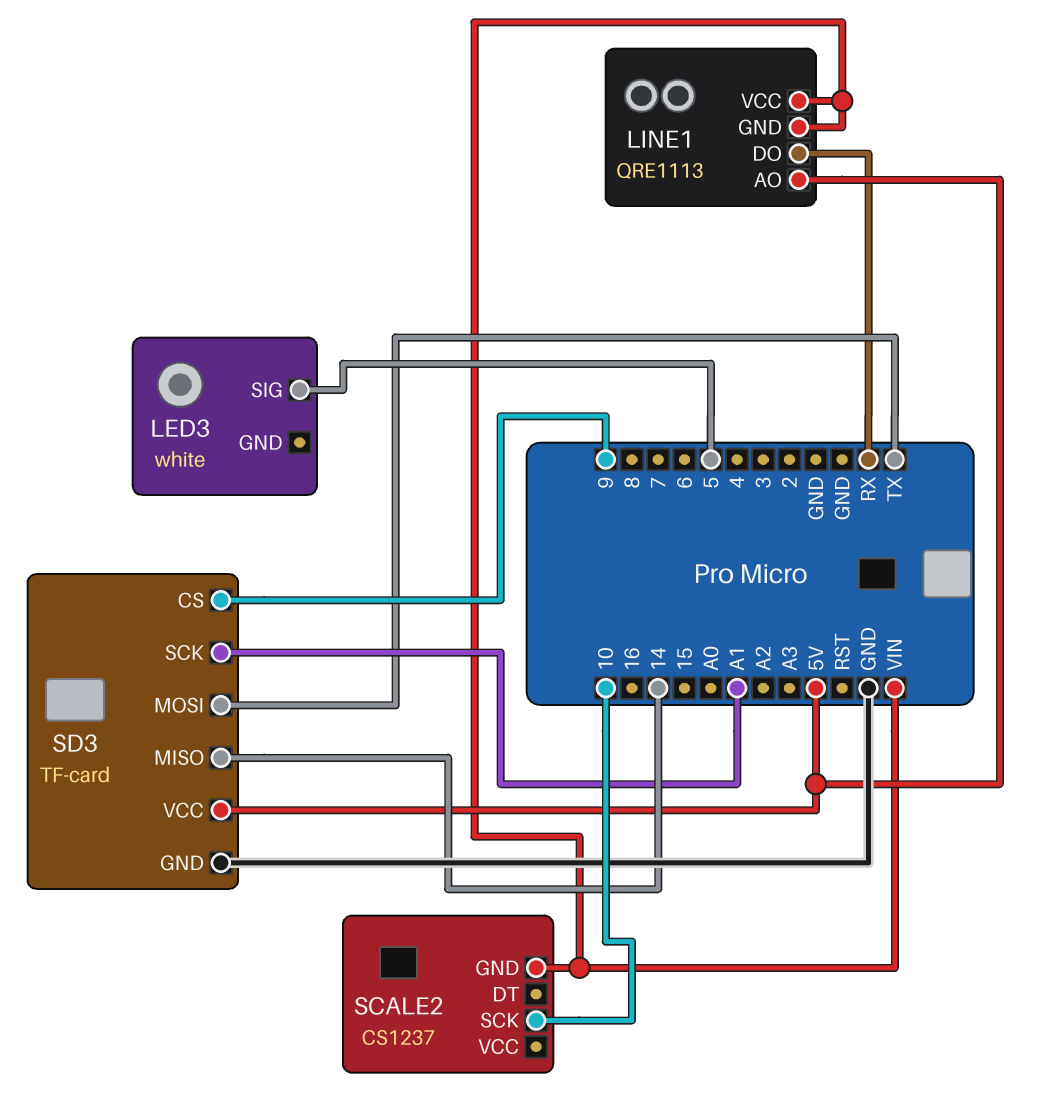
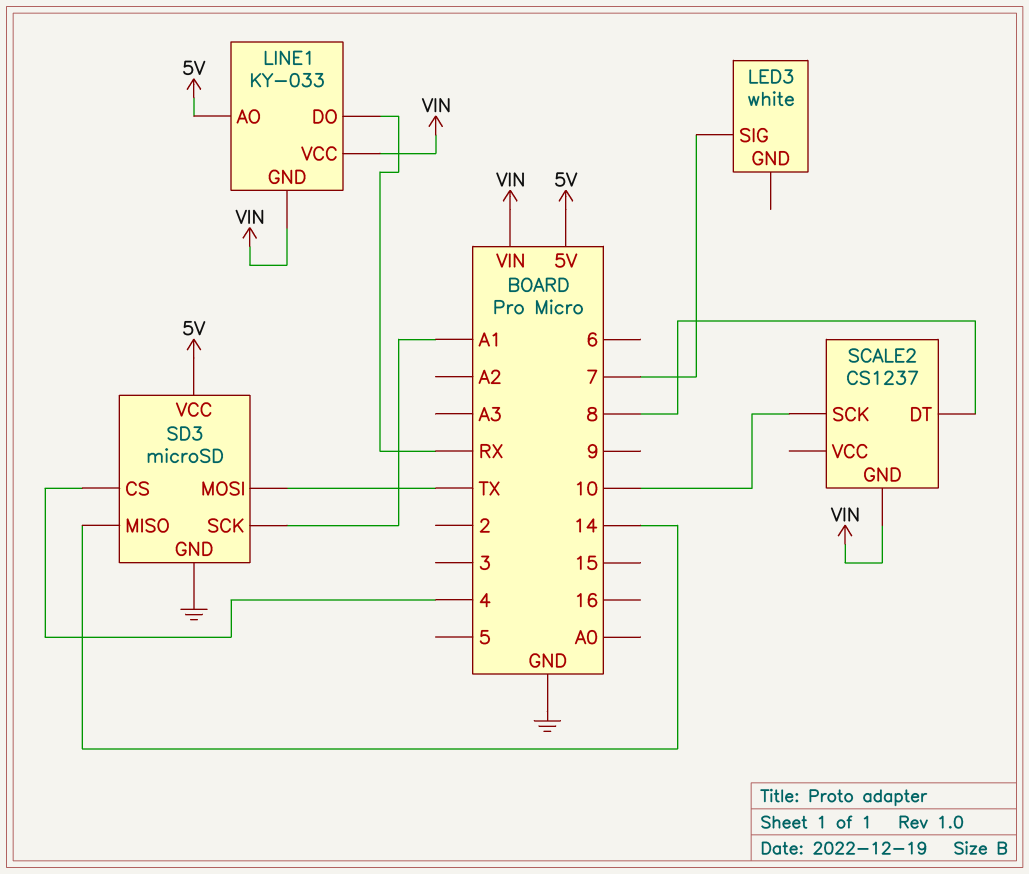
LED3 pin SIG: 5 -> 7
LINE1: QRE1113 -> KY-033
SCALE2 pin DT: none -> 8
SD3: TF-card -> microSD
SD3 pin CS: 9 -> 4

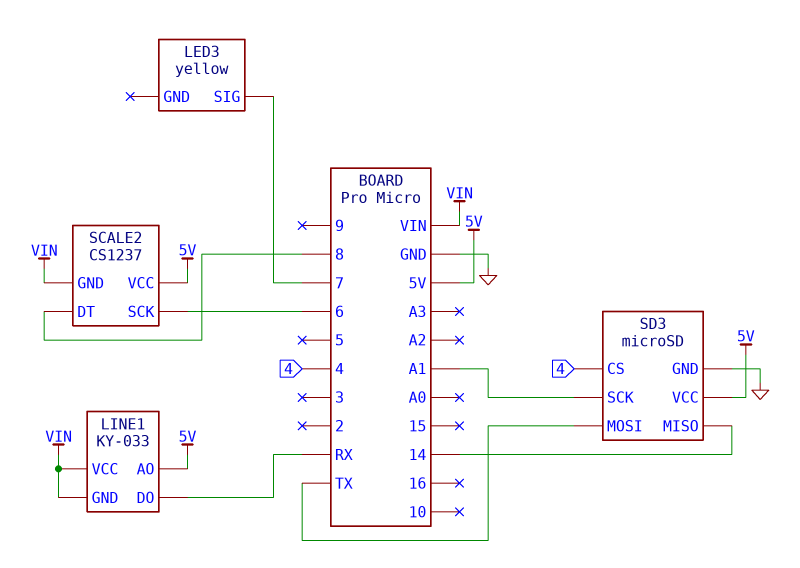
LED3: white -> yellow
SCALE2 pin SCK: 10 -> 6
SCALE2 pin VCC: none -> 5V

